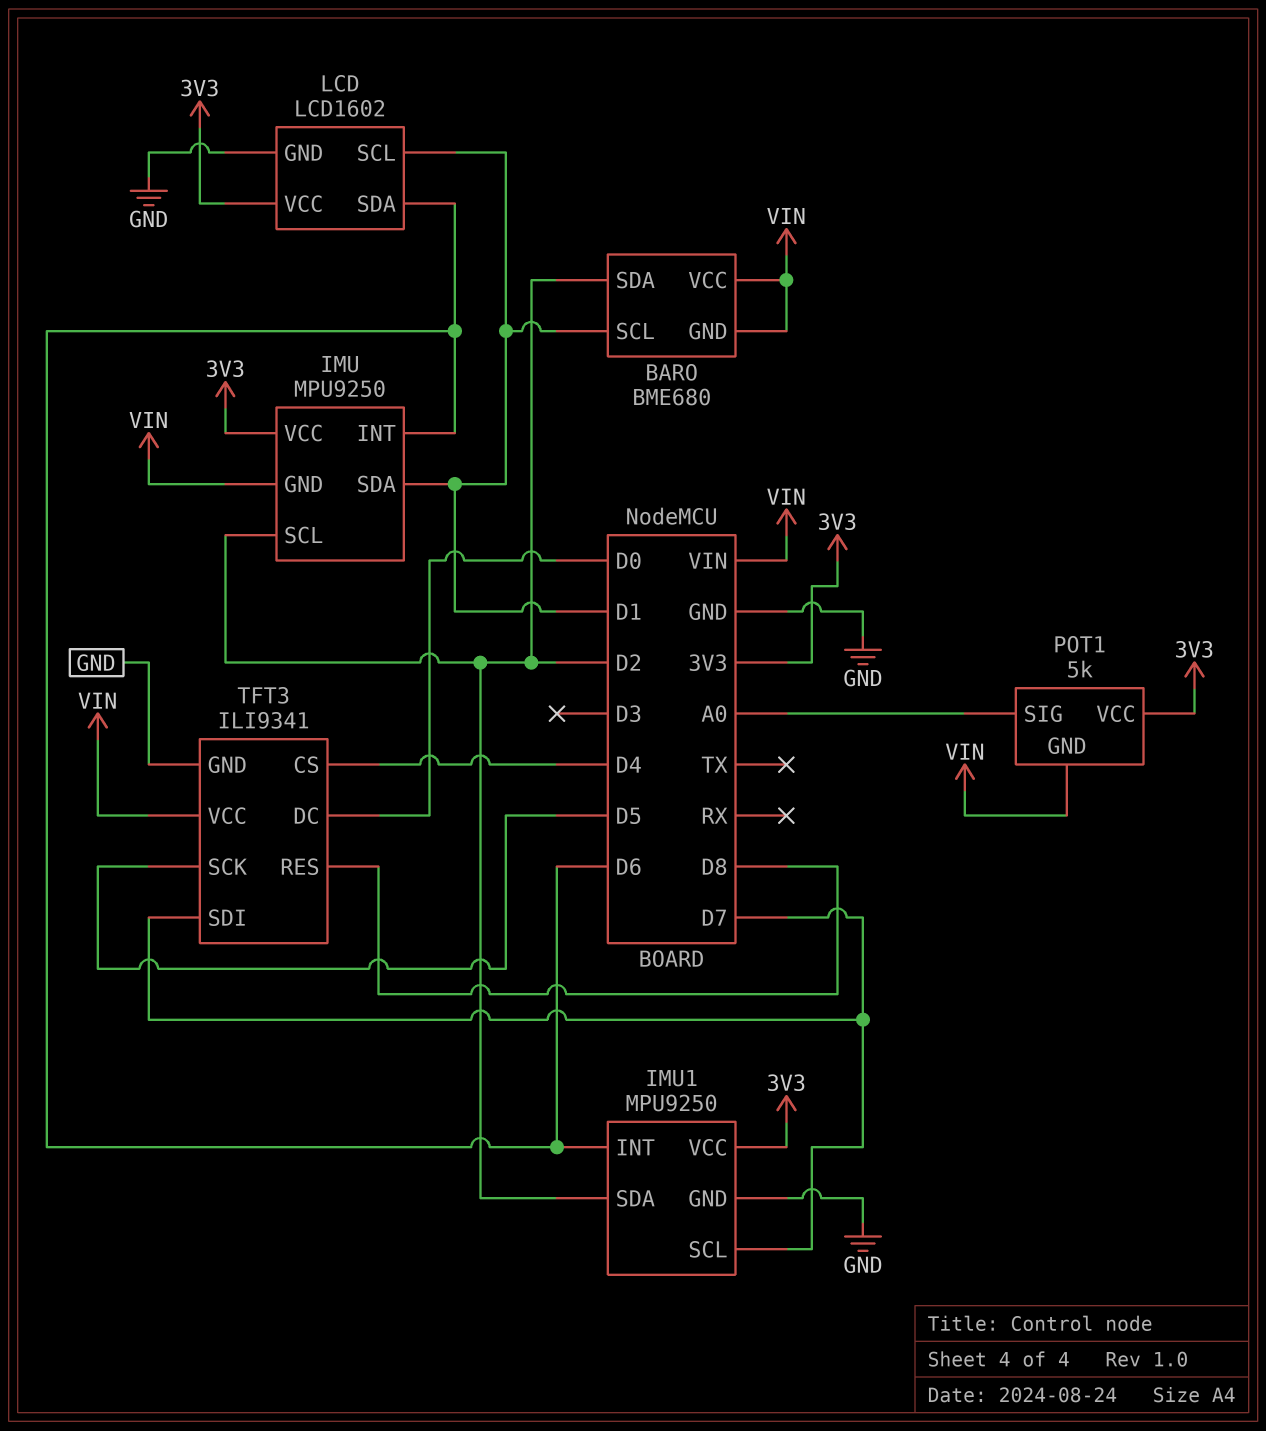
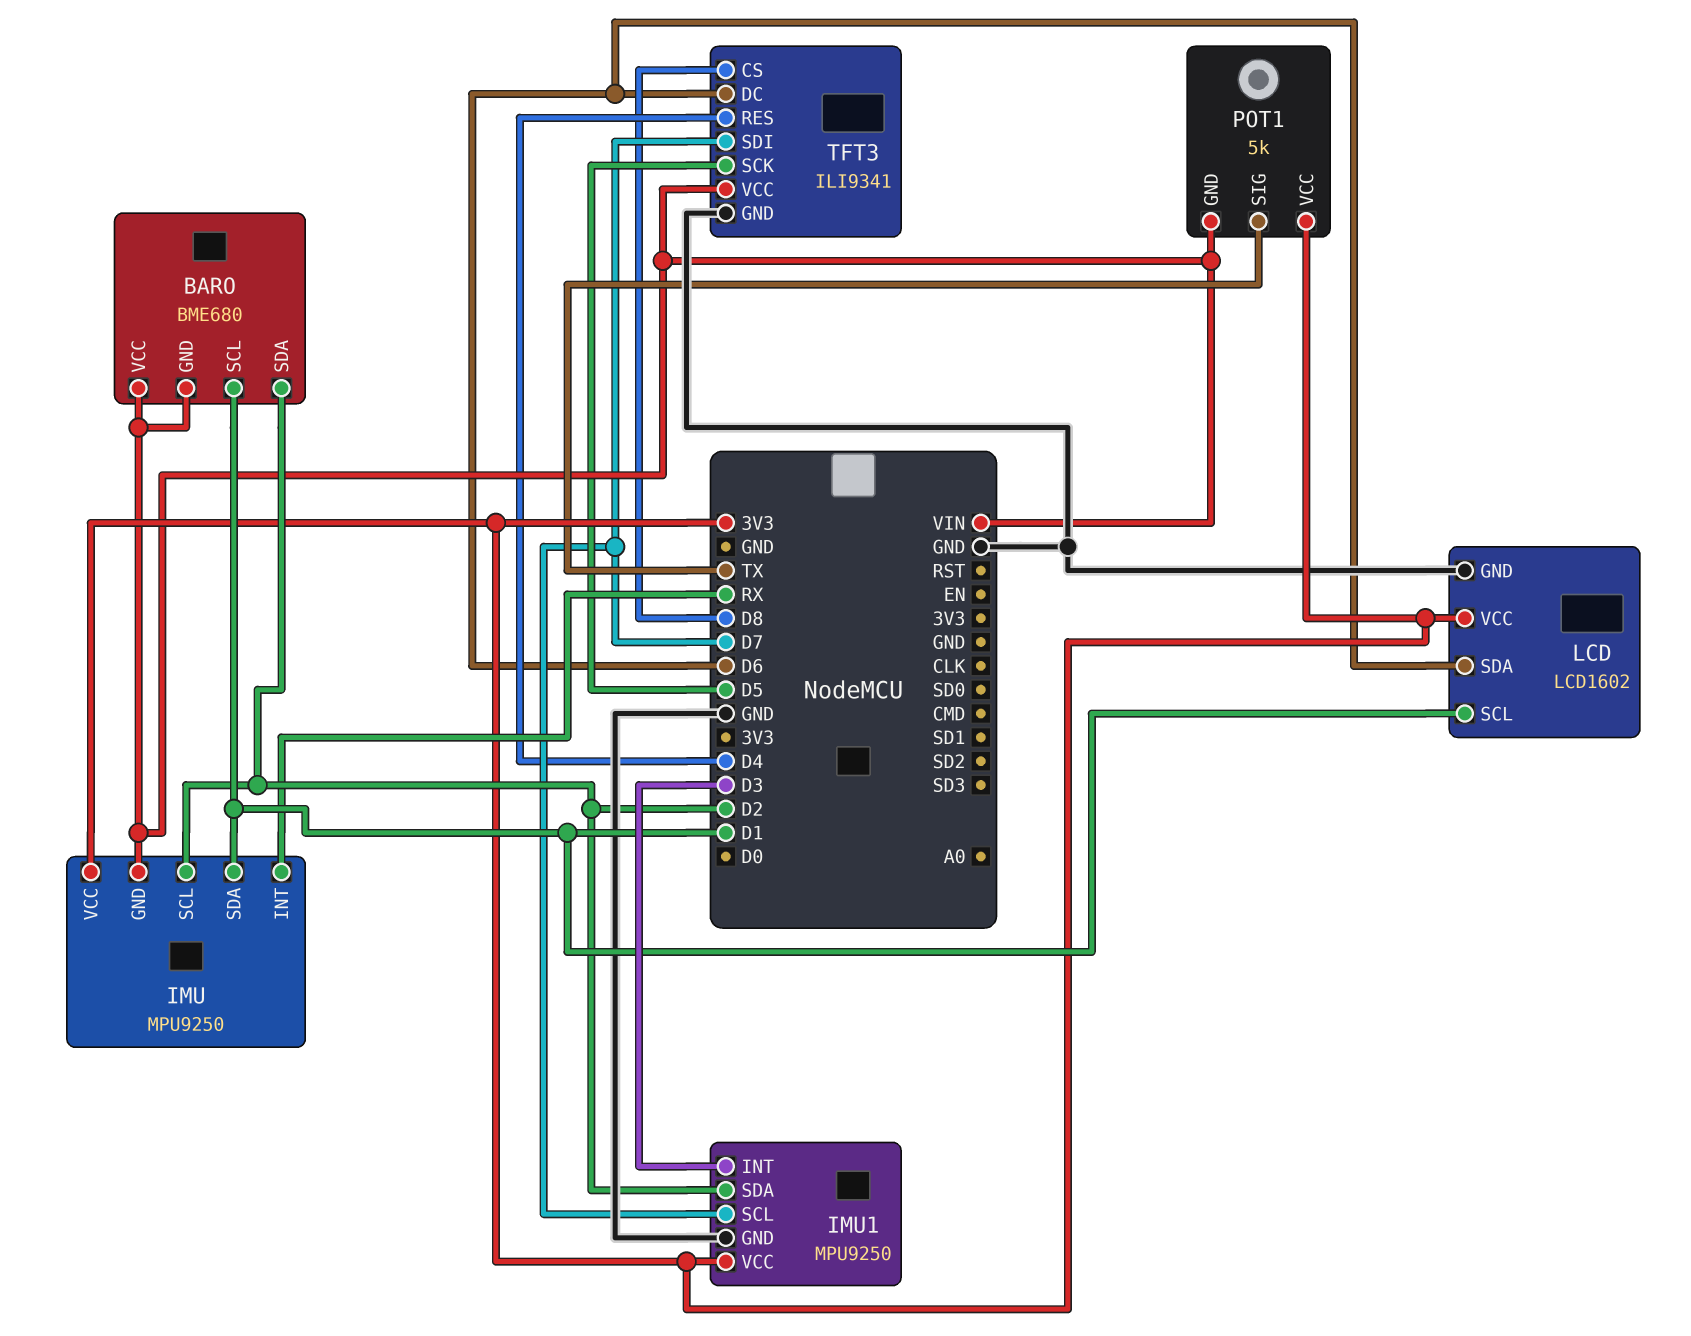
IMU pin INT: D6 -> RX
IMU1 pin INT: D6 -> D3
POT1 pin SIG: A0 -> TX
TFT3 pin CS: D4 -> D8
TFT3 pin DC: D0 -> D6
TFT3 pin RES: D8 -> D4

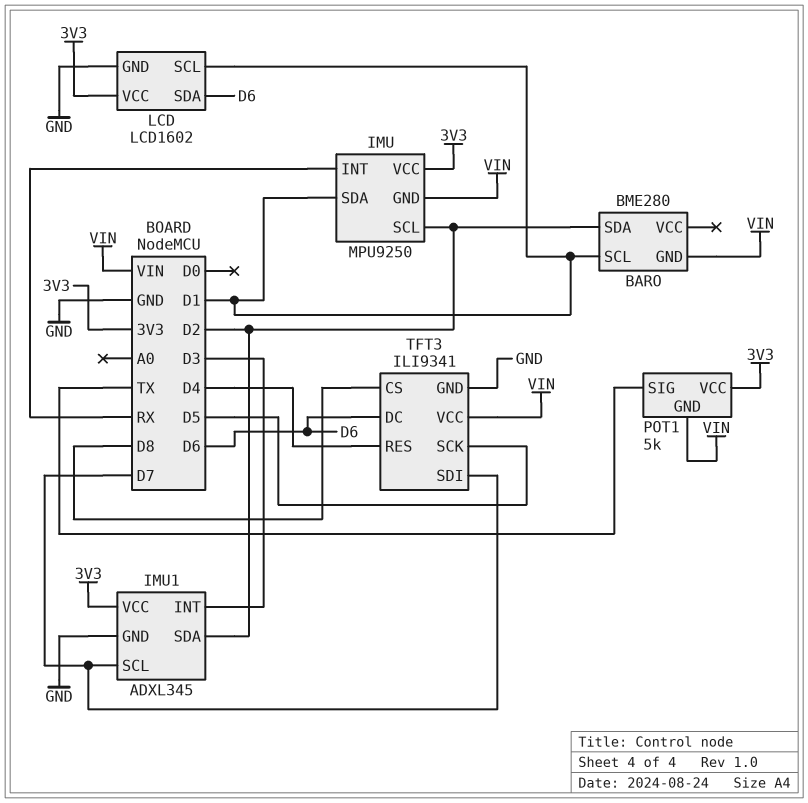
BARO: BME680 -> BME280
BARO pin VCC: VIN -> none
IMU1: MPU9250 -> ADXL345

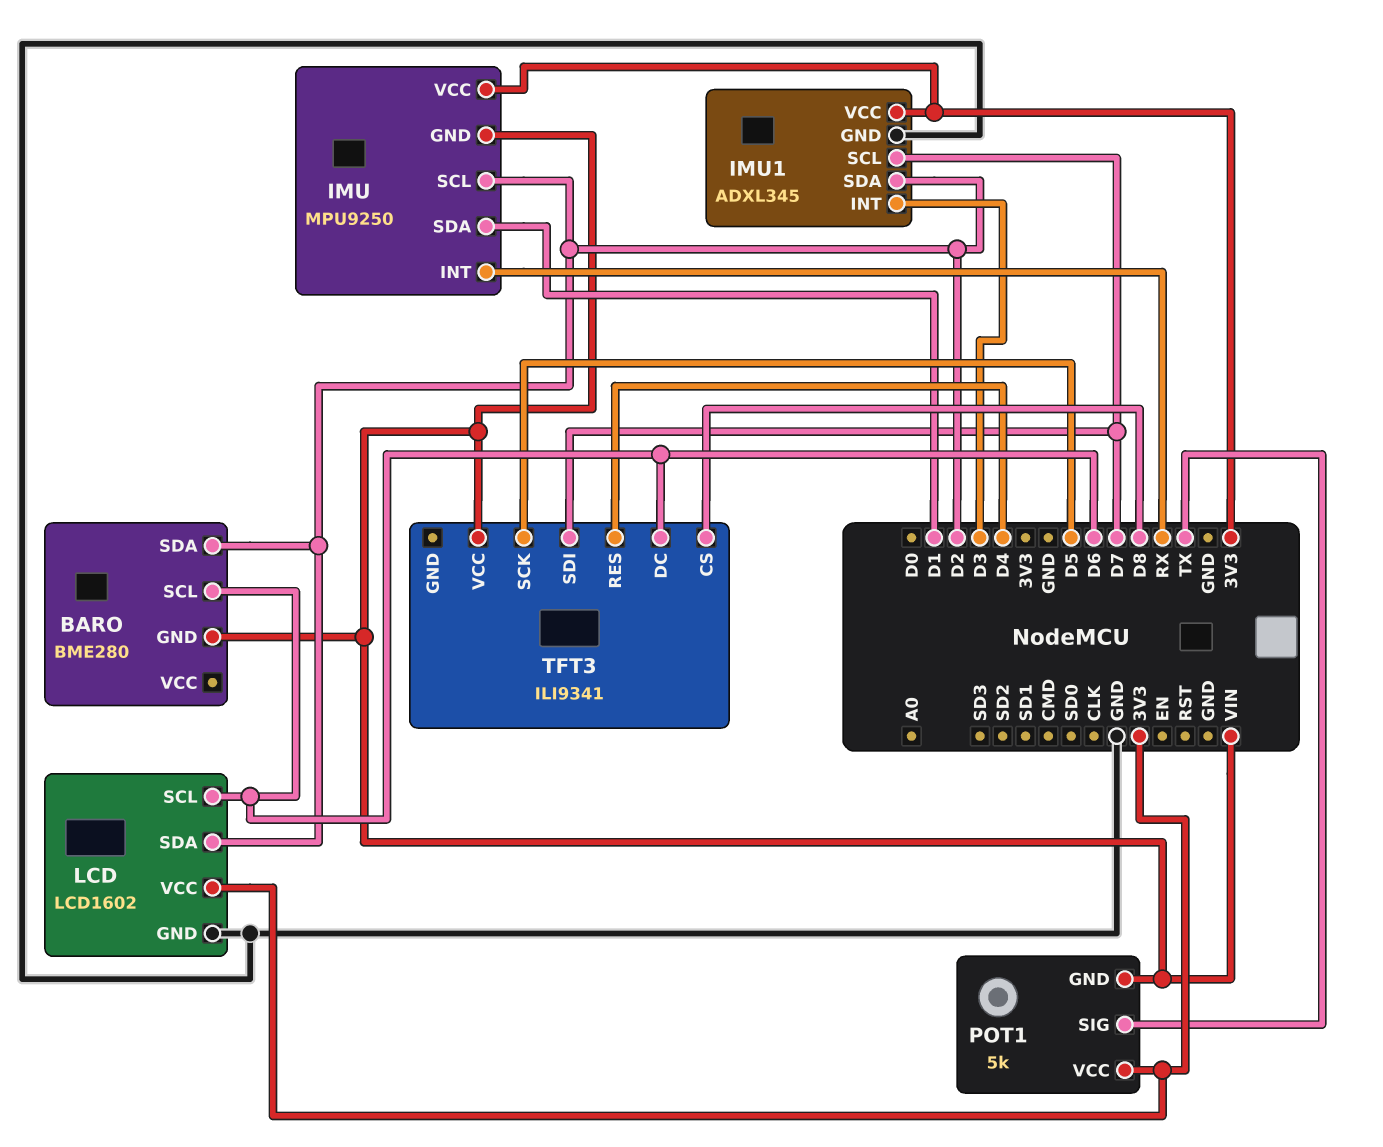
BARO pin SCL: D1 -> D6
LCD pin SCL: D1 -> D6
LCD pin SDA: D6 -> D2
TFT3 pin GND: GND -> none

